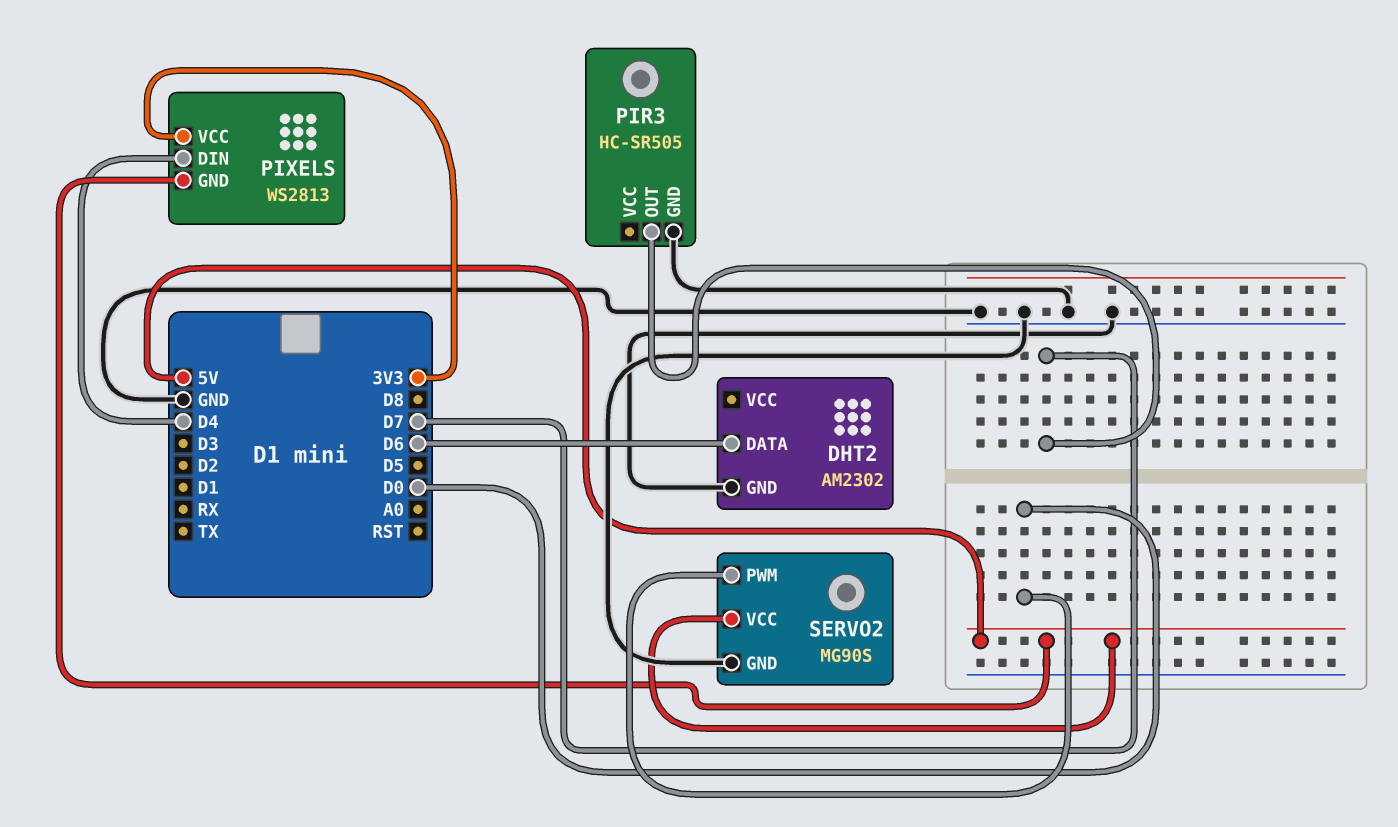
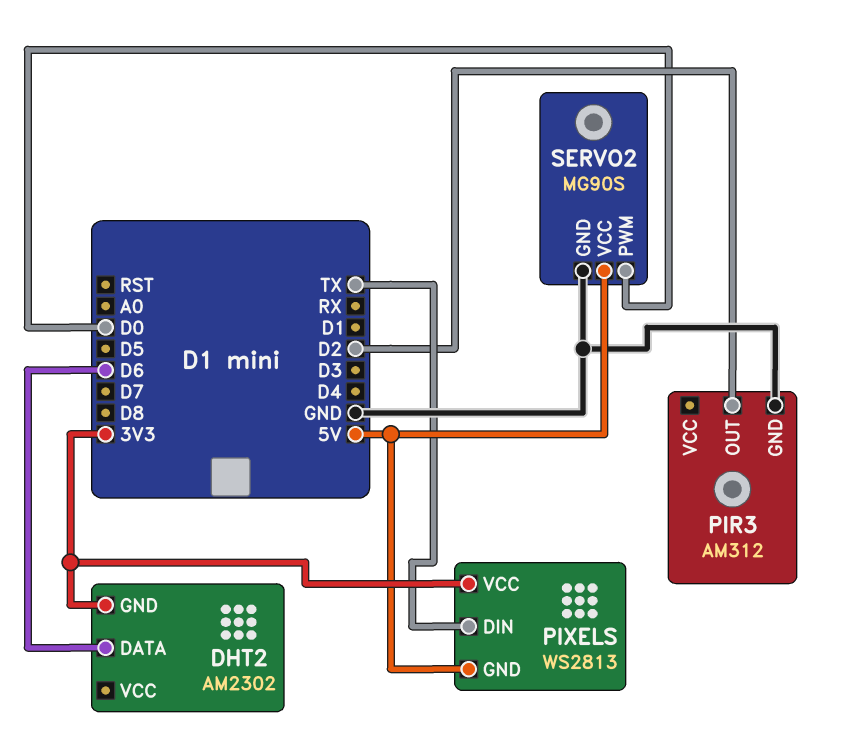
DHT2 pin GND: GND -> 3V3
PIR3: HC-SR505 -> AM312
PIR3 pin OUT: D7 -> D2
PIXELS pin DIN: D4 -> TX

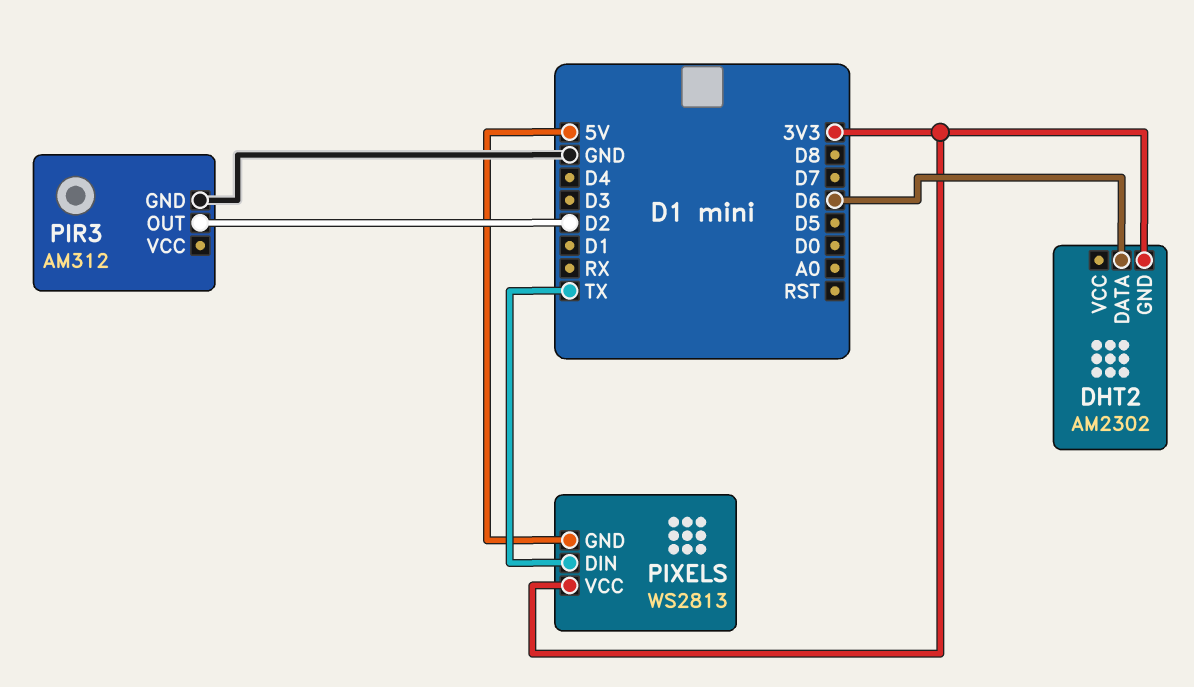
SERVO2: MG90S -> none
SERVO2 pin GND: GND -> none
SERVO2 pin PWM: D0 -> none
SERVO2 pin VCC: 5V -> none

